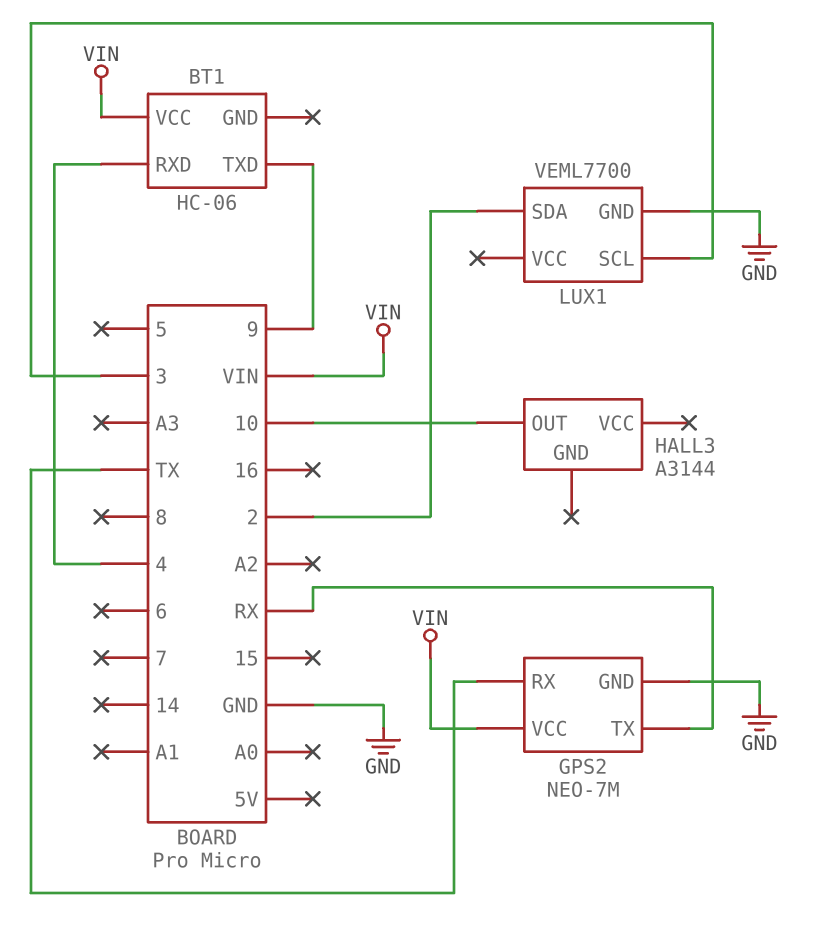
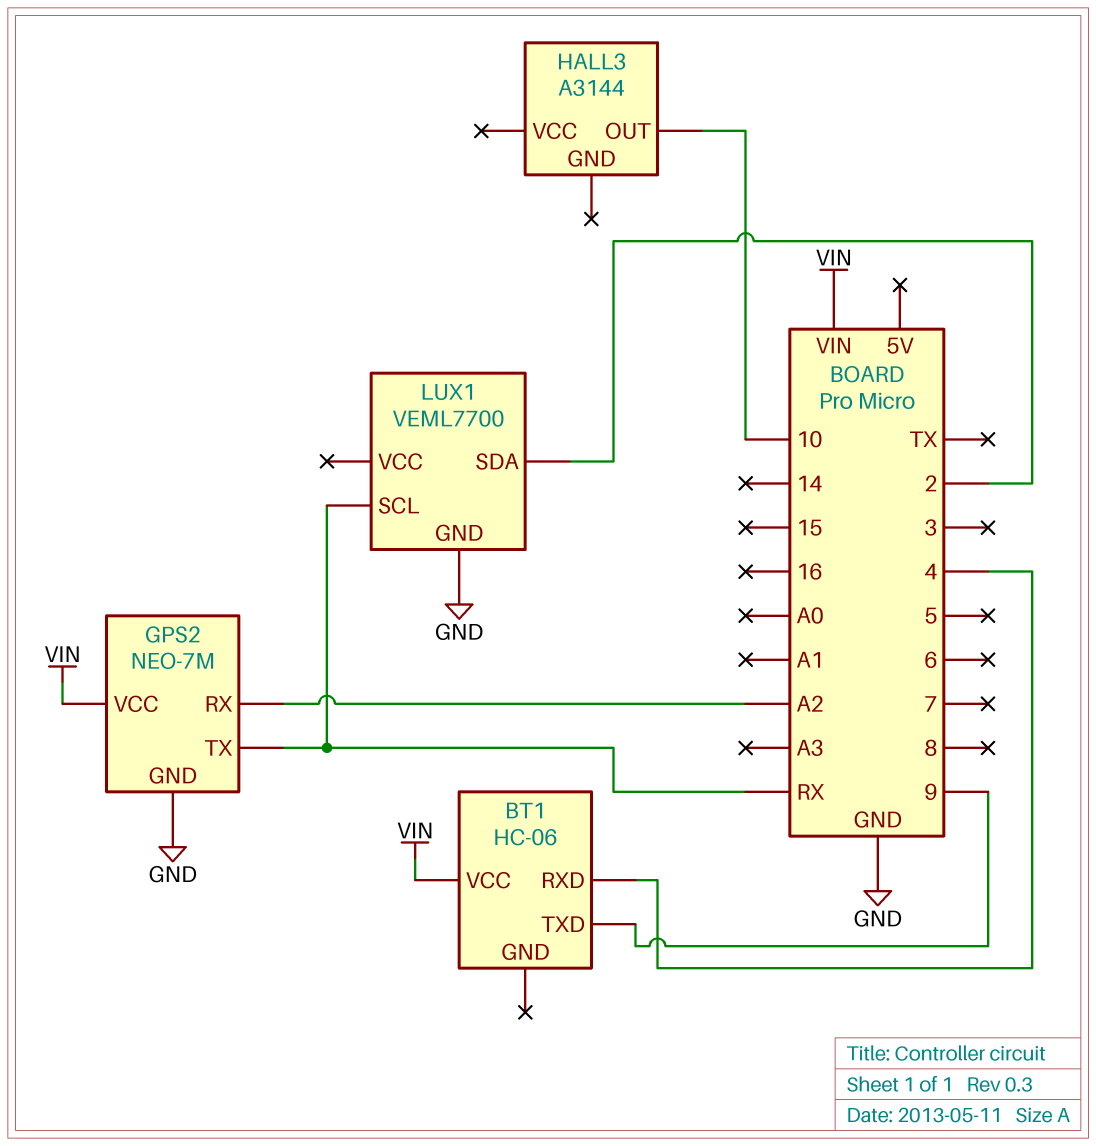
GPS2 pin RX: TX -> A2
LUX1 pin SCL: 3 -> RX

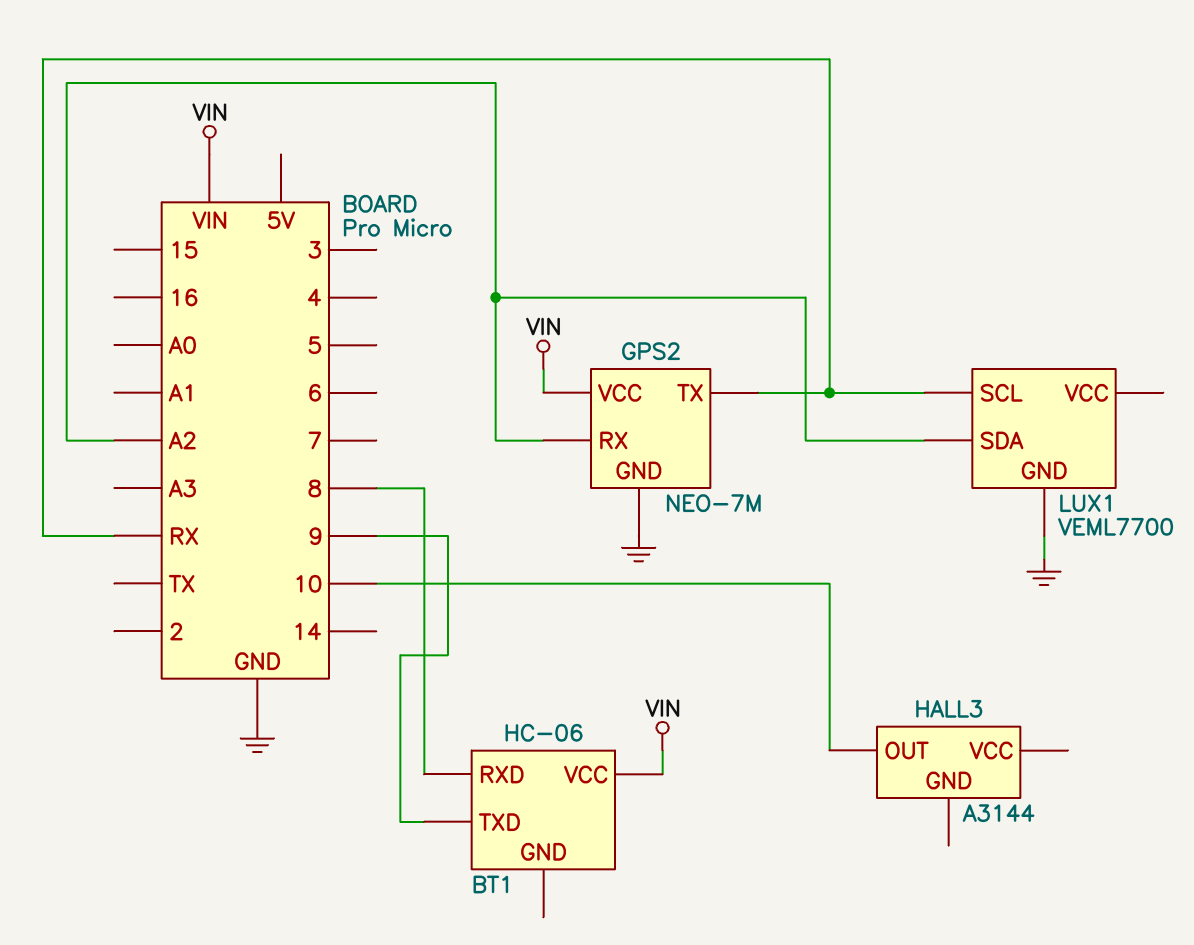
BT1 pin RXD: 4 -> 8
LUX1 pin SDA: 2 -> A2

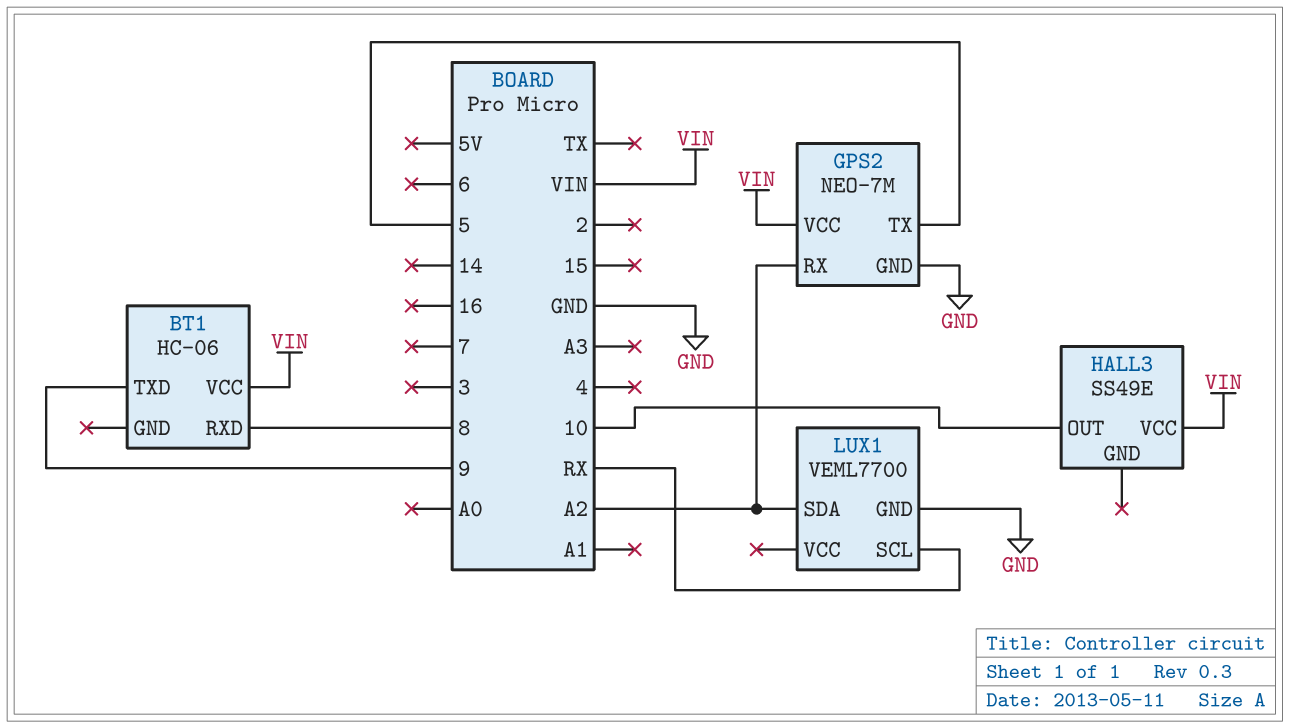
GPS2 pin TX: RX -> 5
HALL3: A3144 -> SS49E
HALL3 pin VCC: none -> VIN

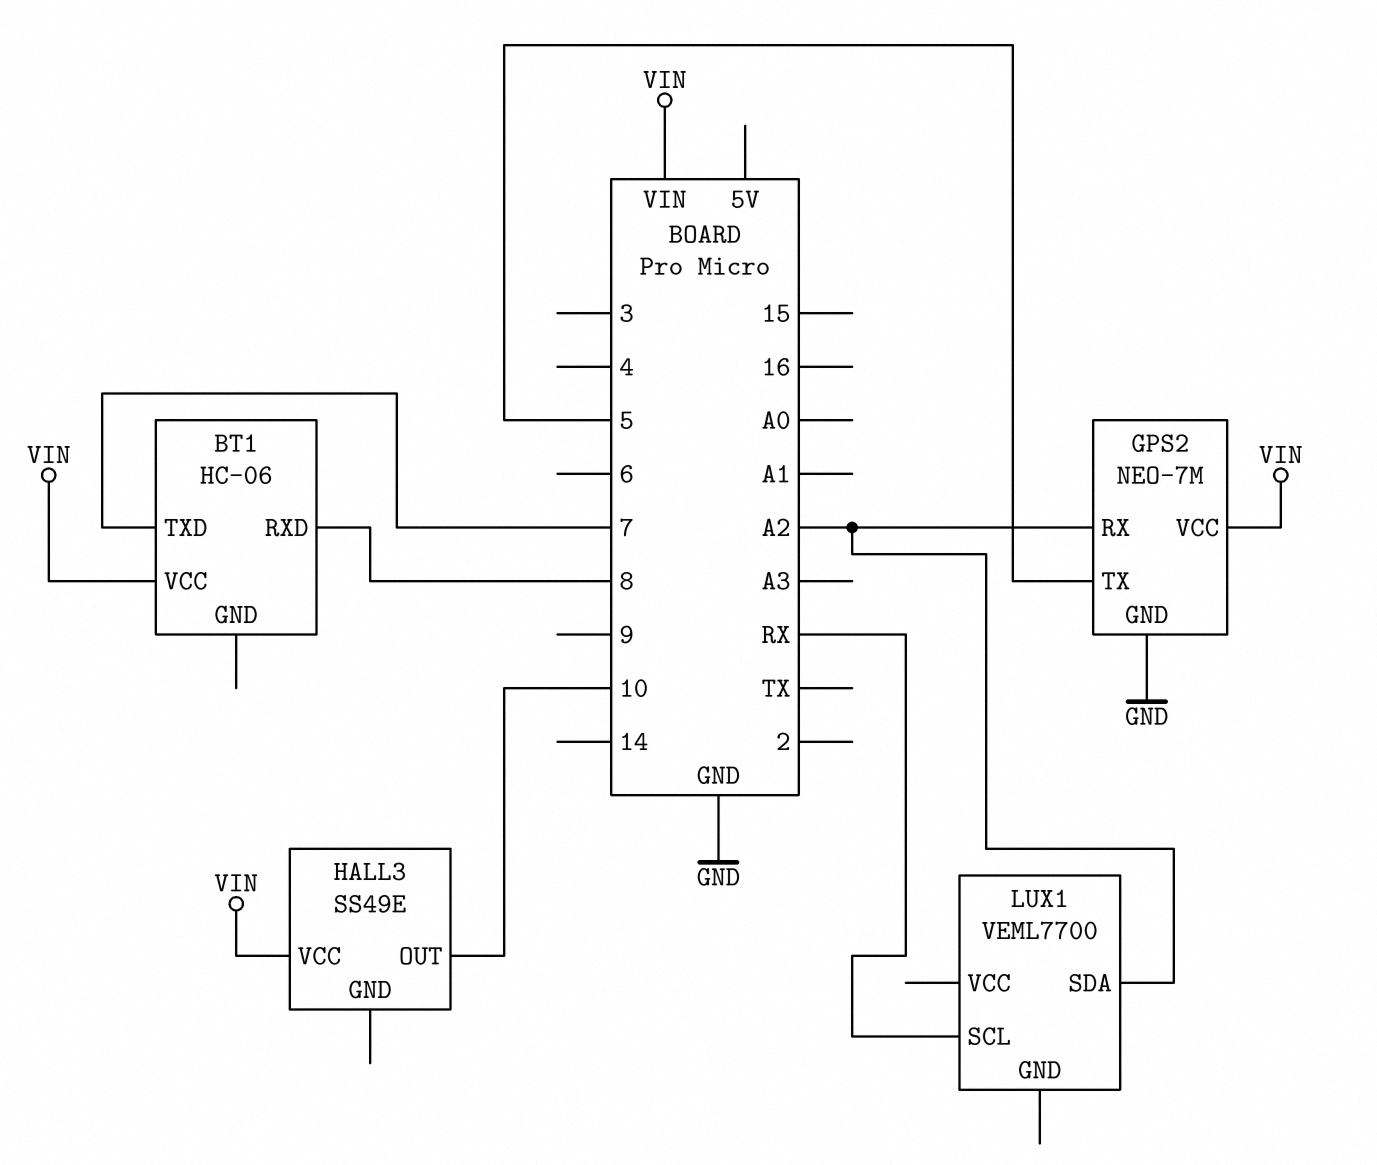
BT1 pin TXD: 9 -> 7
LUX1 pin GND: GND -> none

